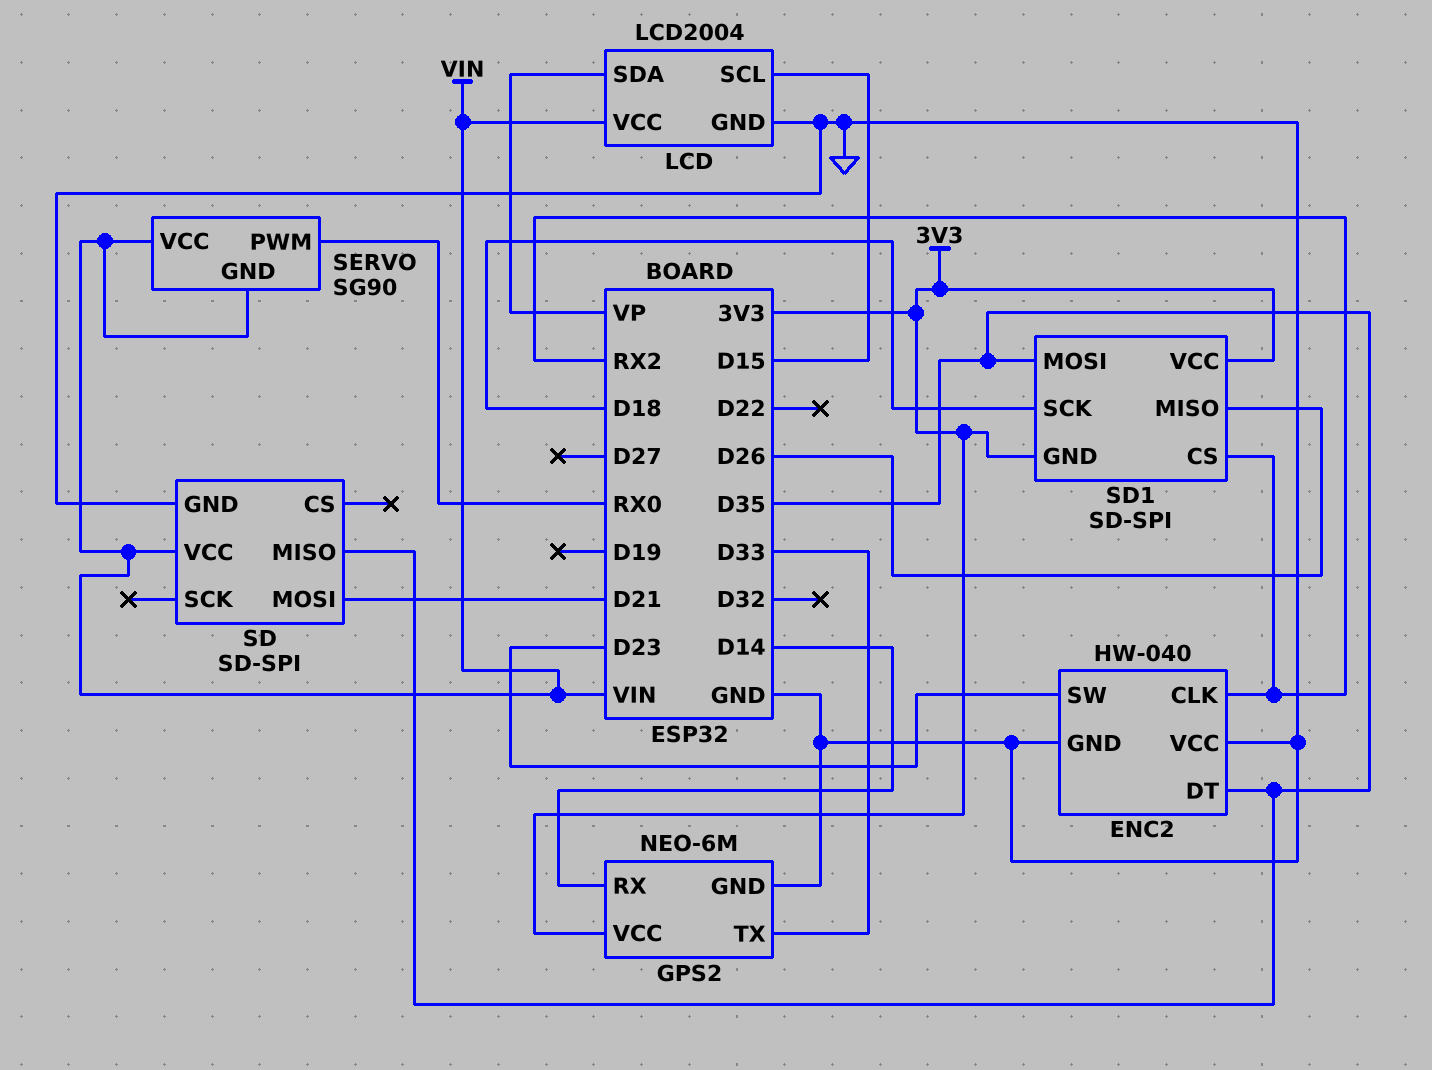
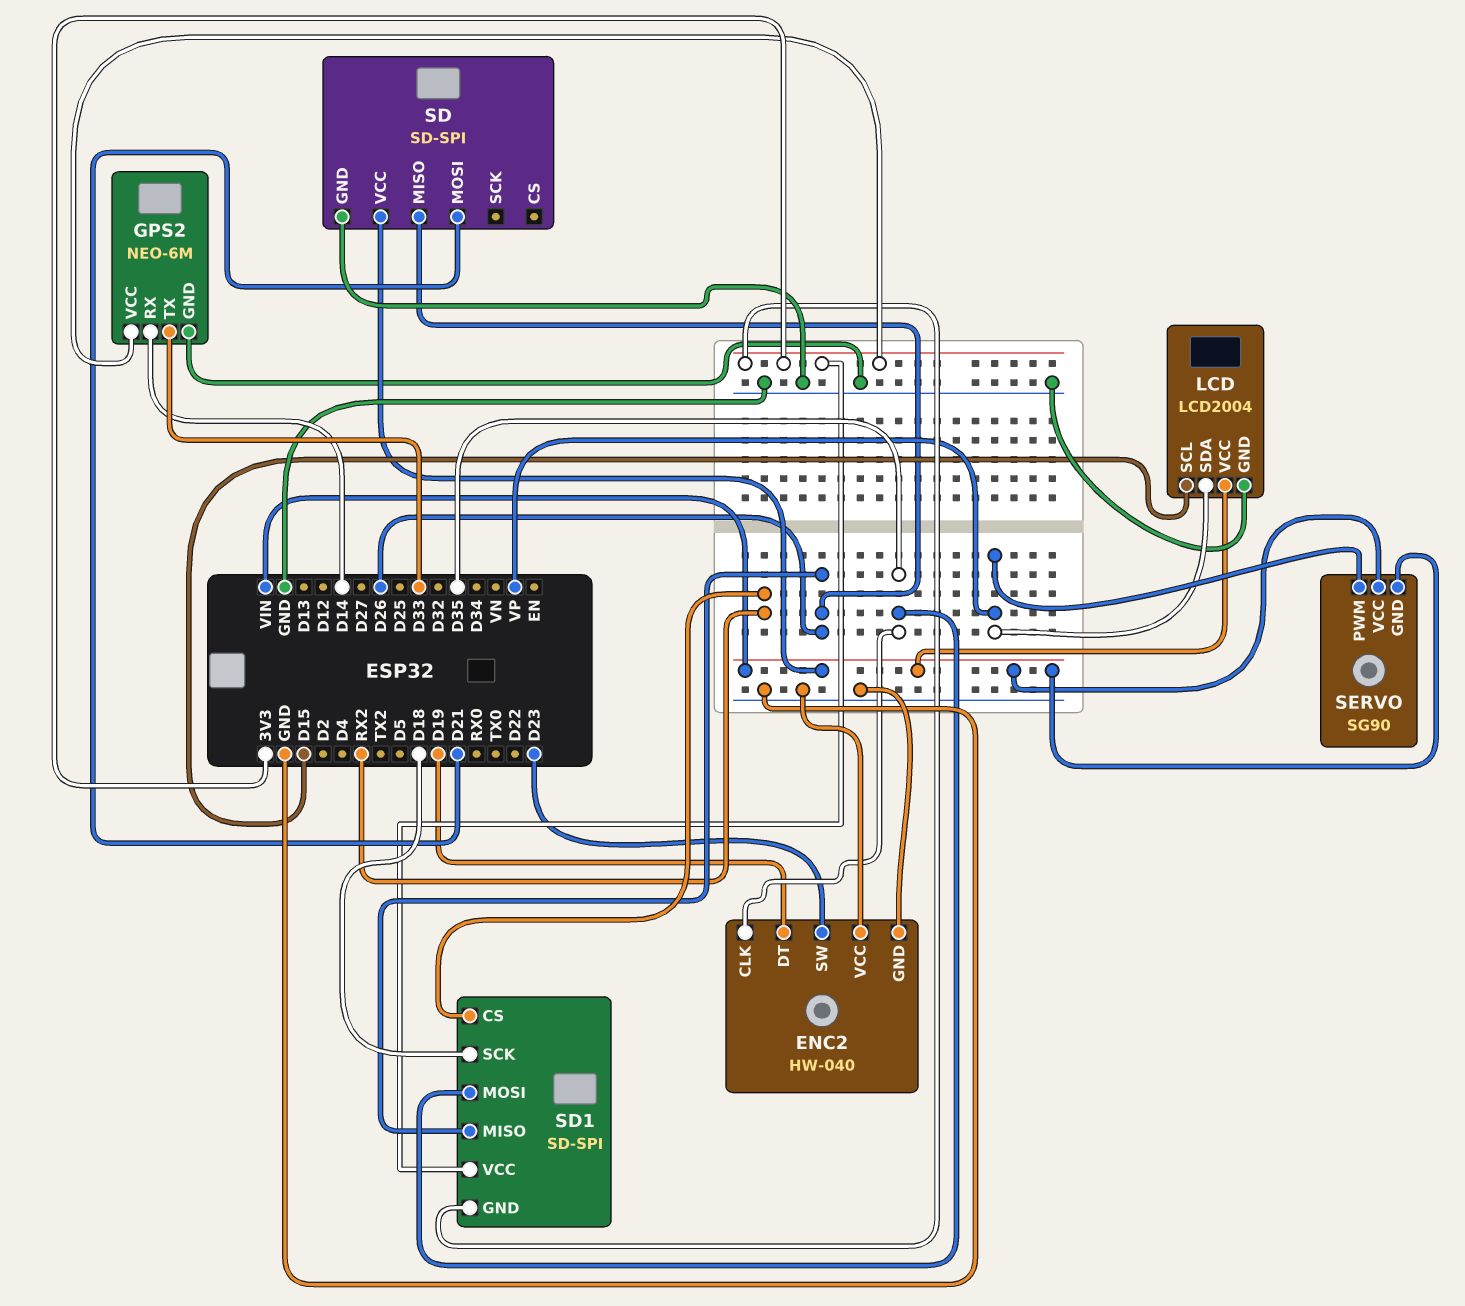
ENC2 pin CLK: RX2 -> D35
ENC2 pin DT: D35 -> D19
SD pin MISO: D35 -> D26
SERVO pin PWM: RX0 -> VP

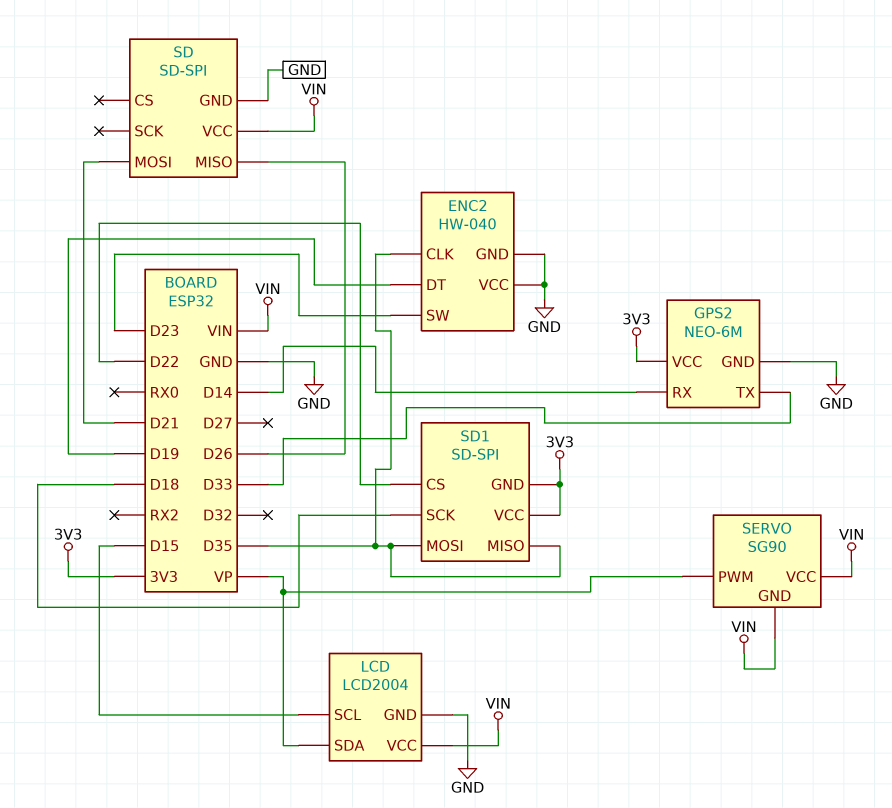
SD1 pin CS: RX2 -> D22
SD1 pin MISO: D26 -> D35

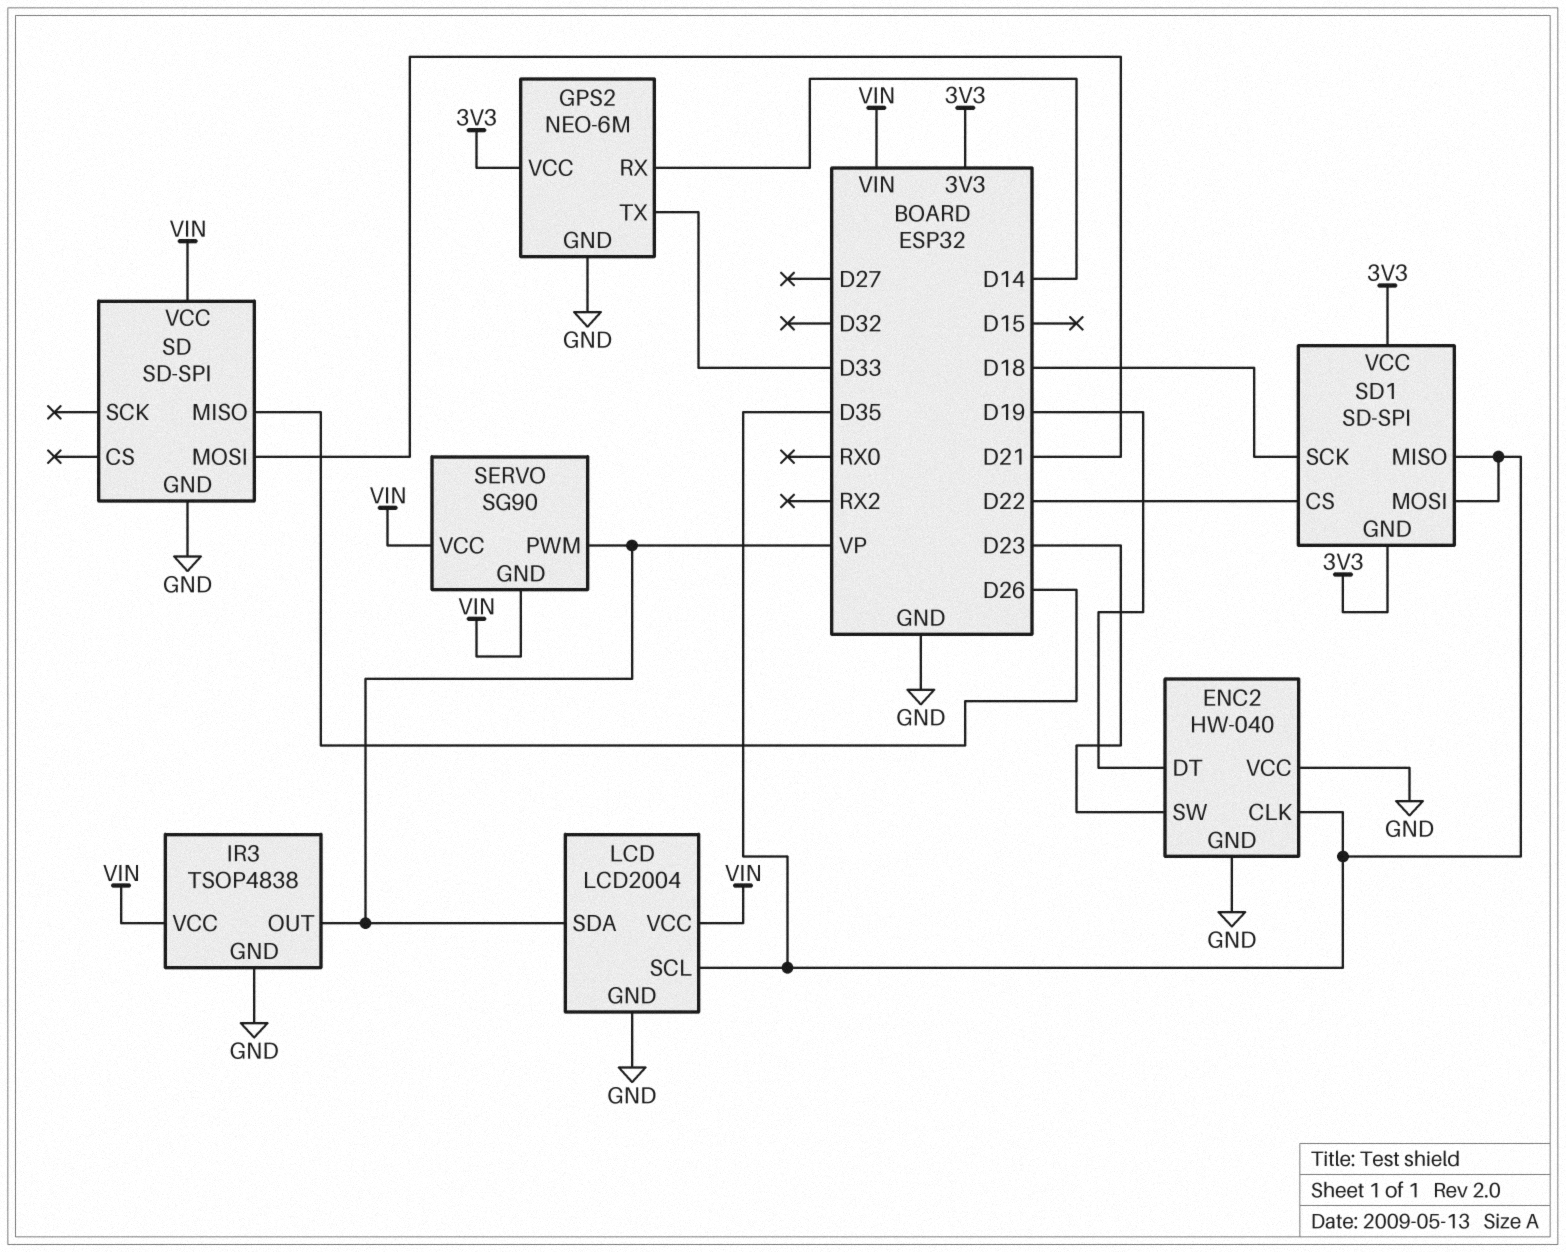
IR3: none -> TSOP4838
IR3 pin GND: none -> GND
IR3 pin OUT: none -> VP
IR3 pin VCC: none -> VIN
LCD pin SCL: D15 -> D35

